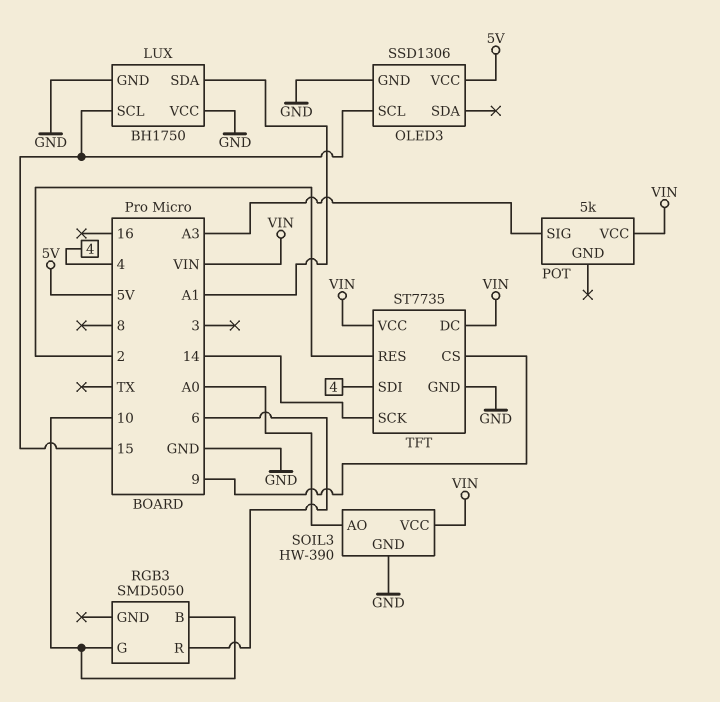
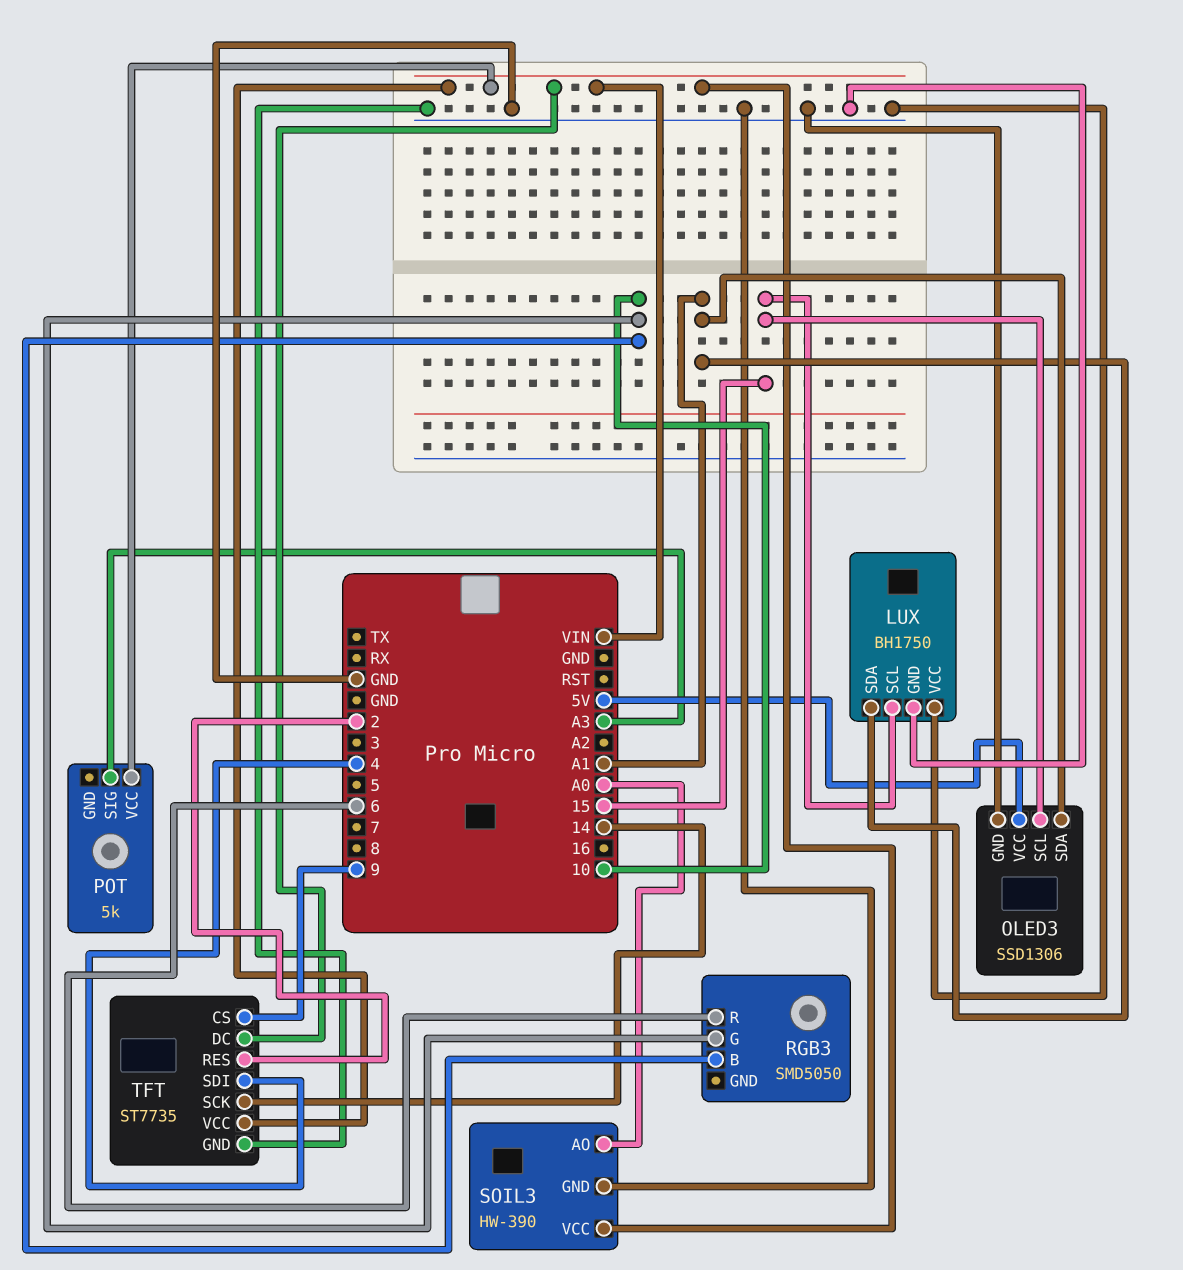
OLED3 pin SDA: none -> A1

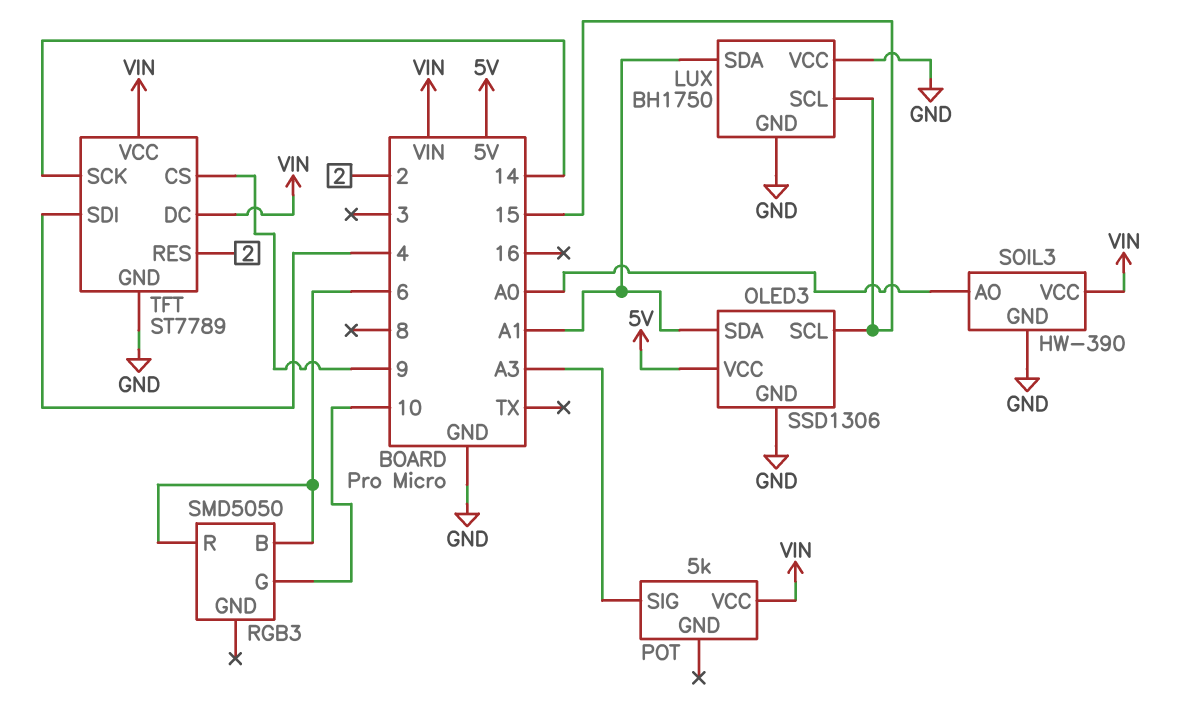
RGB3 pin B: 10 -> 6
TFT: ST7735 -> ST7789

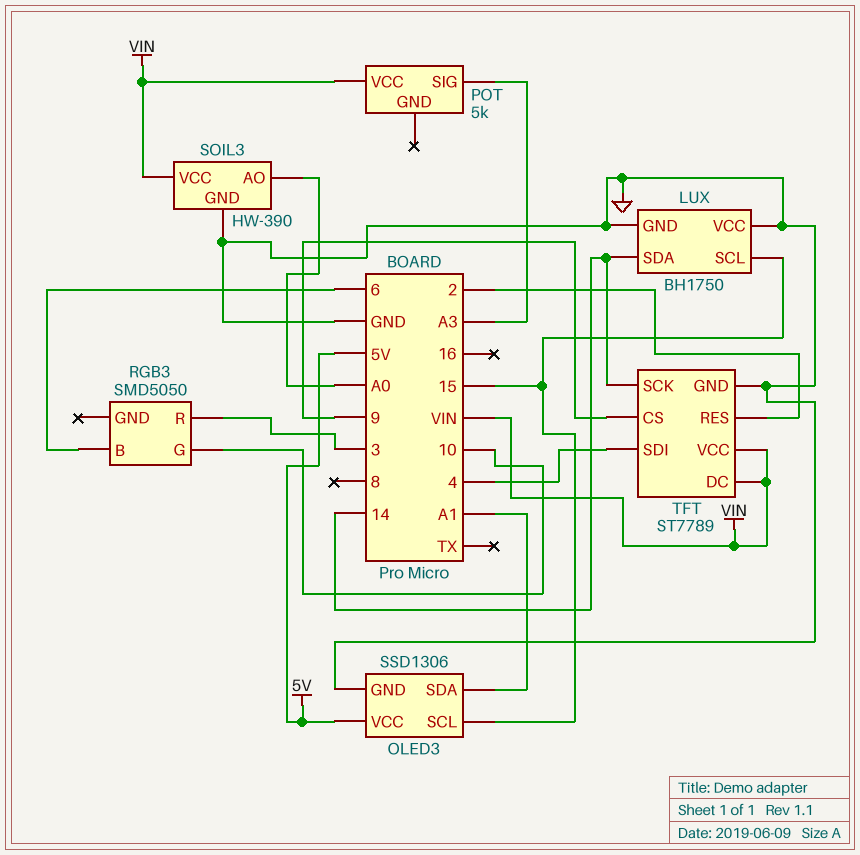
LUX pin SDA: A1 -> 14
RGB3 pin R: 6 -> 3

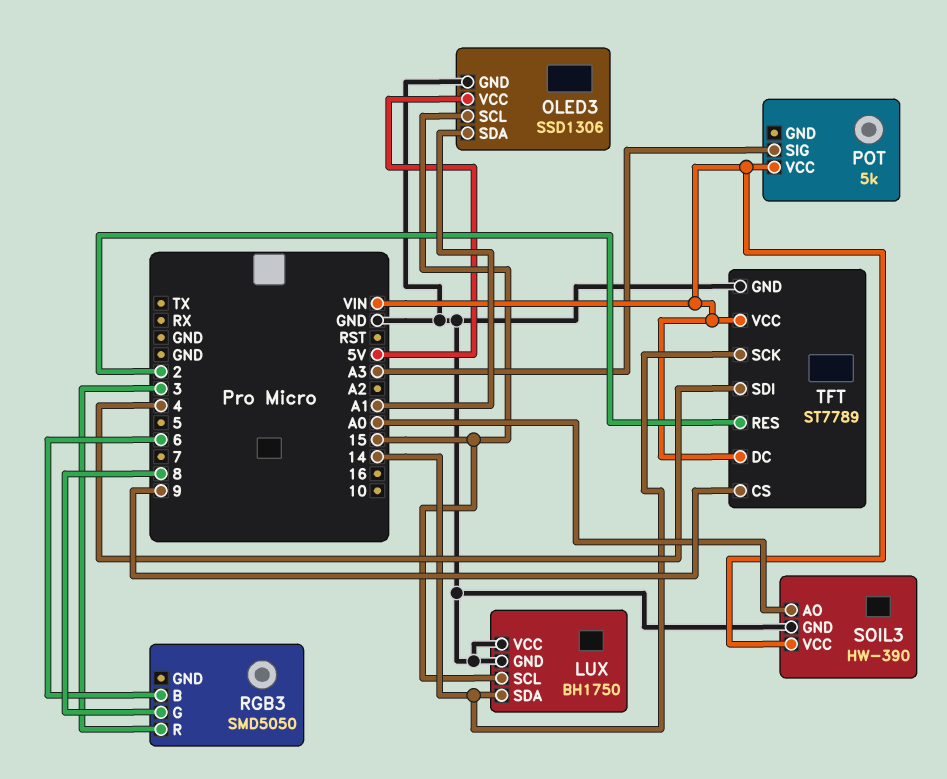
RGB3 pin G: 10 -> 8

